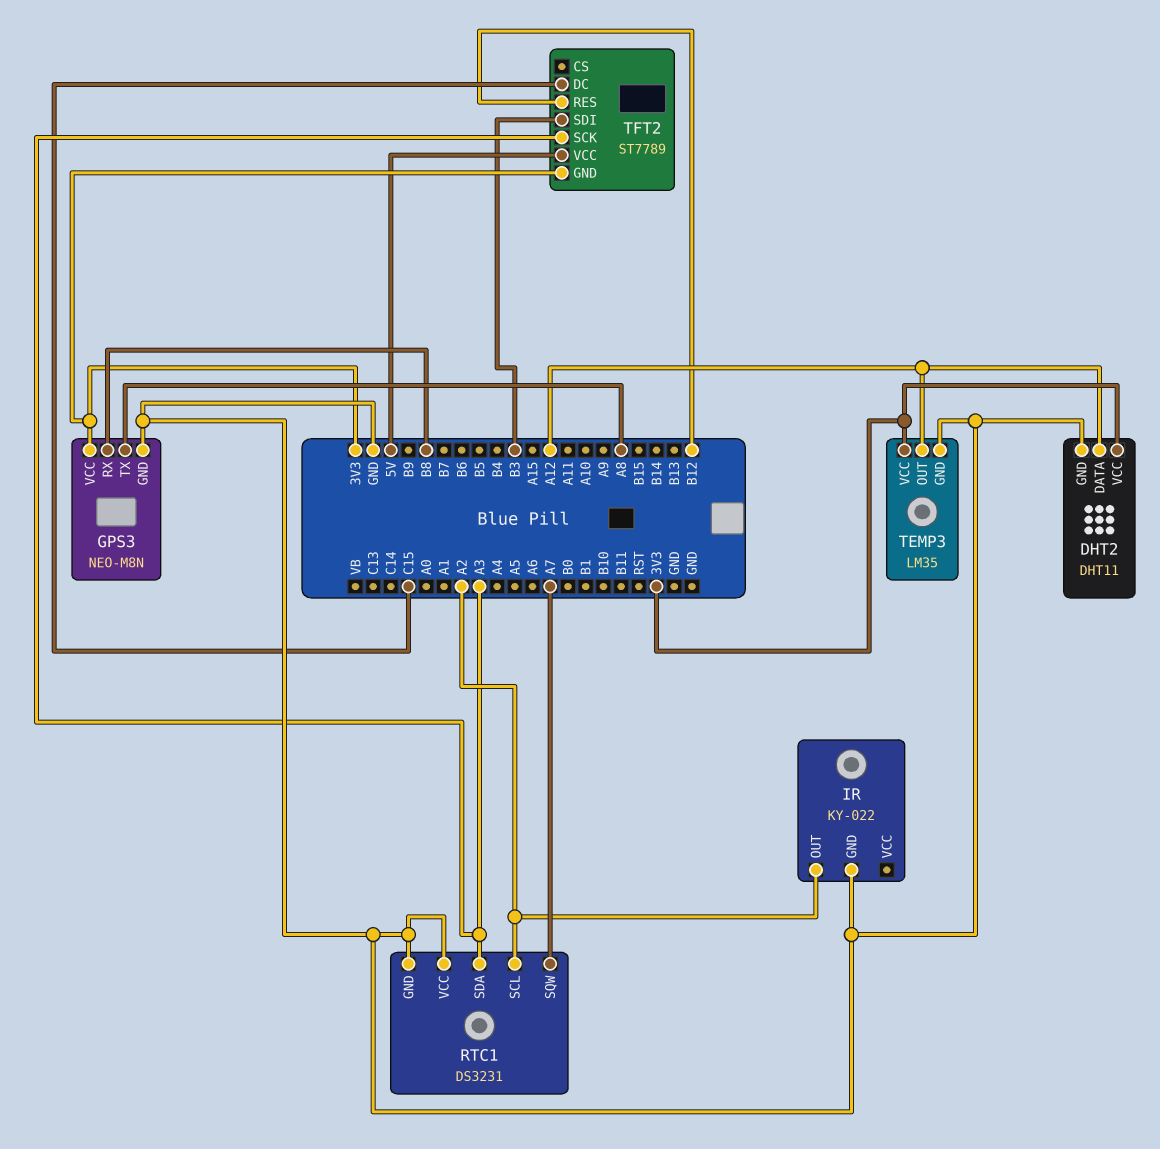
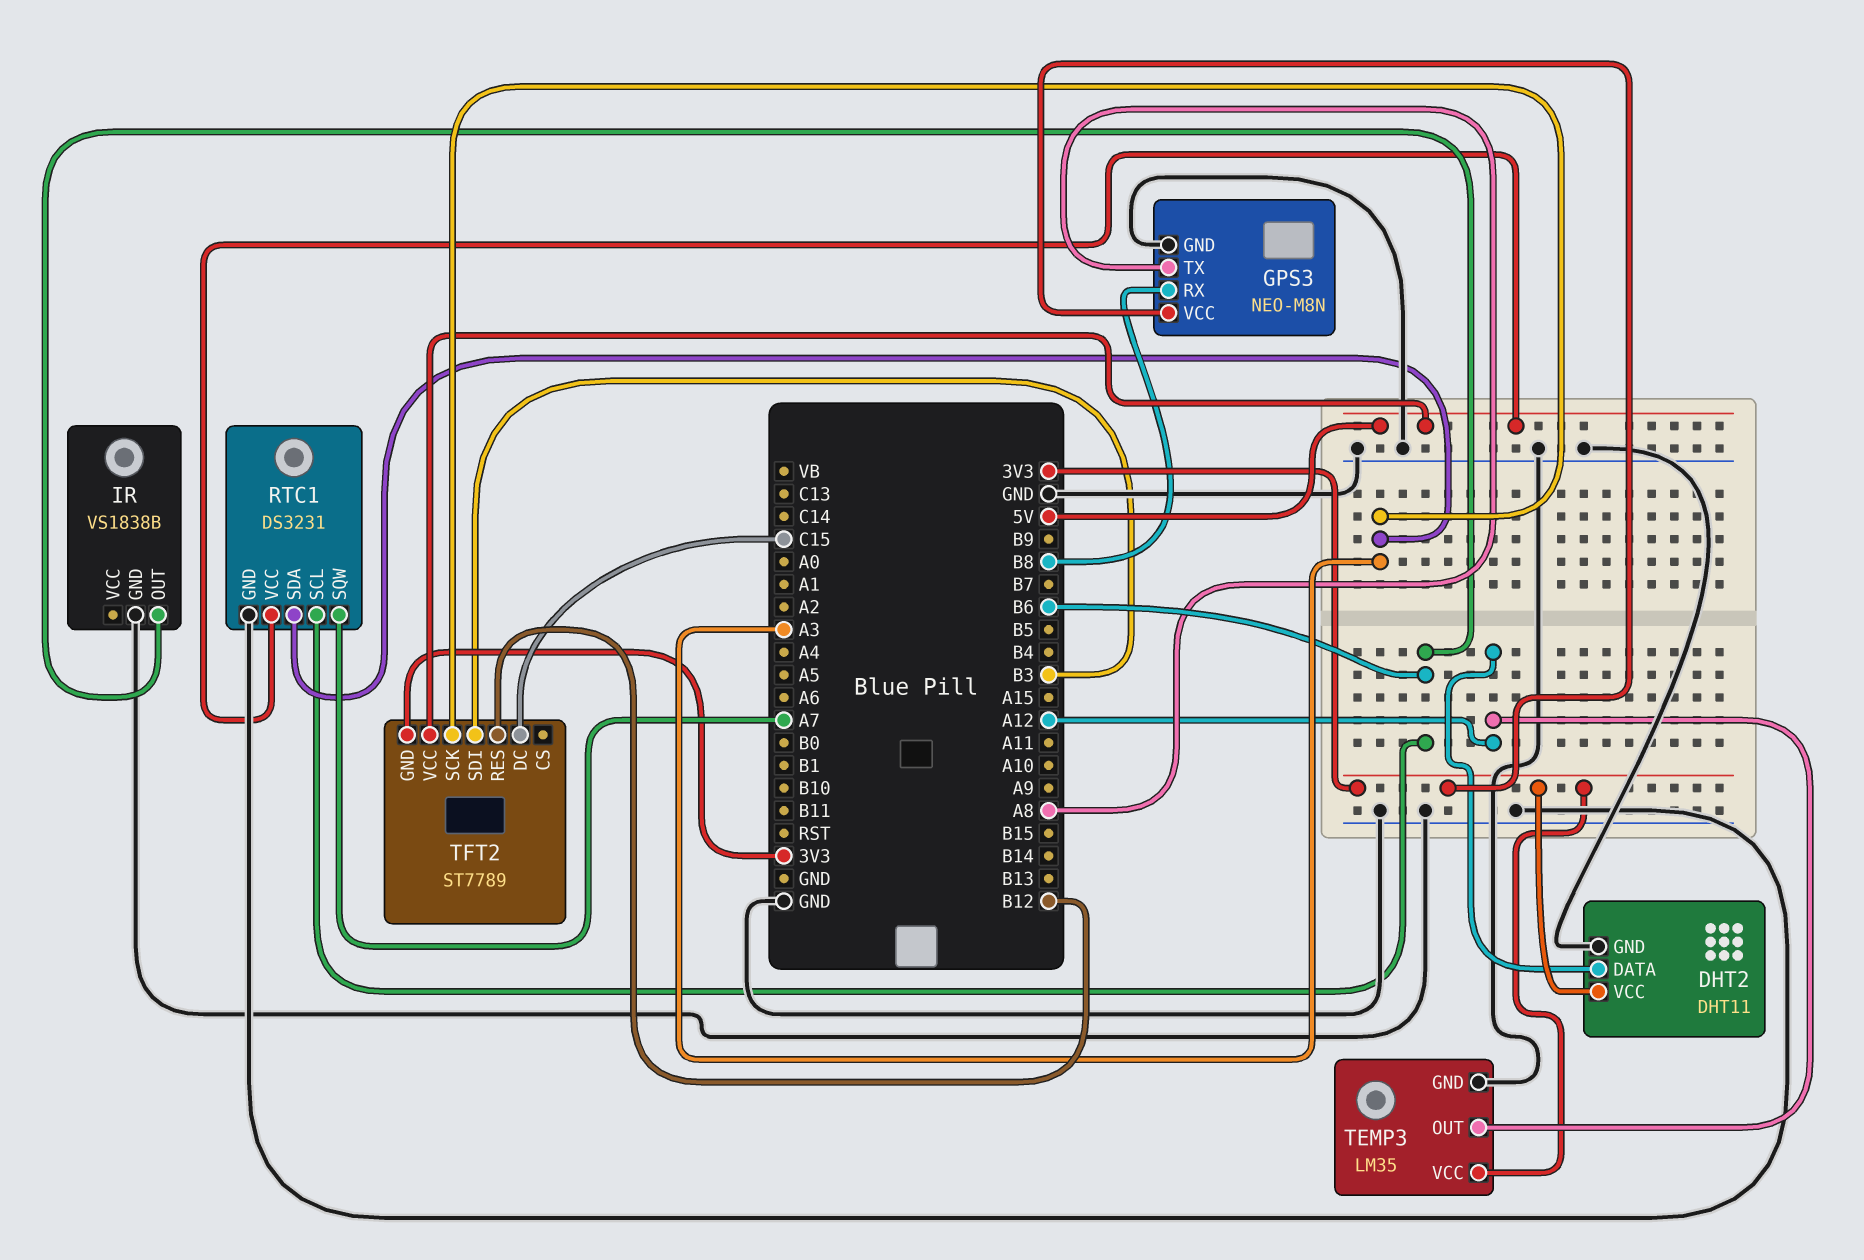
IR: KY-022 -> VS1838B
IR pin OUT: A2 -> B6
RTC1 pin SCL: A2 -> B6
RTC1 pin VCC: GND -> 5V

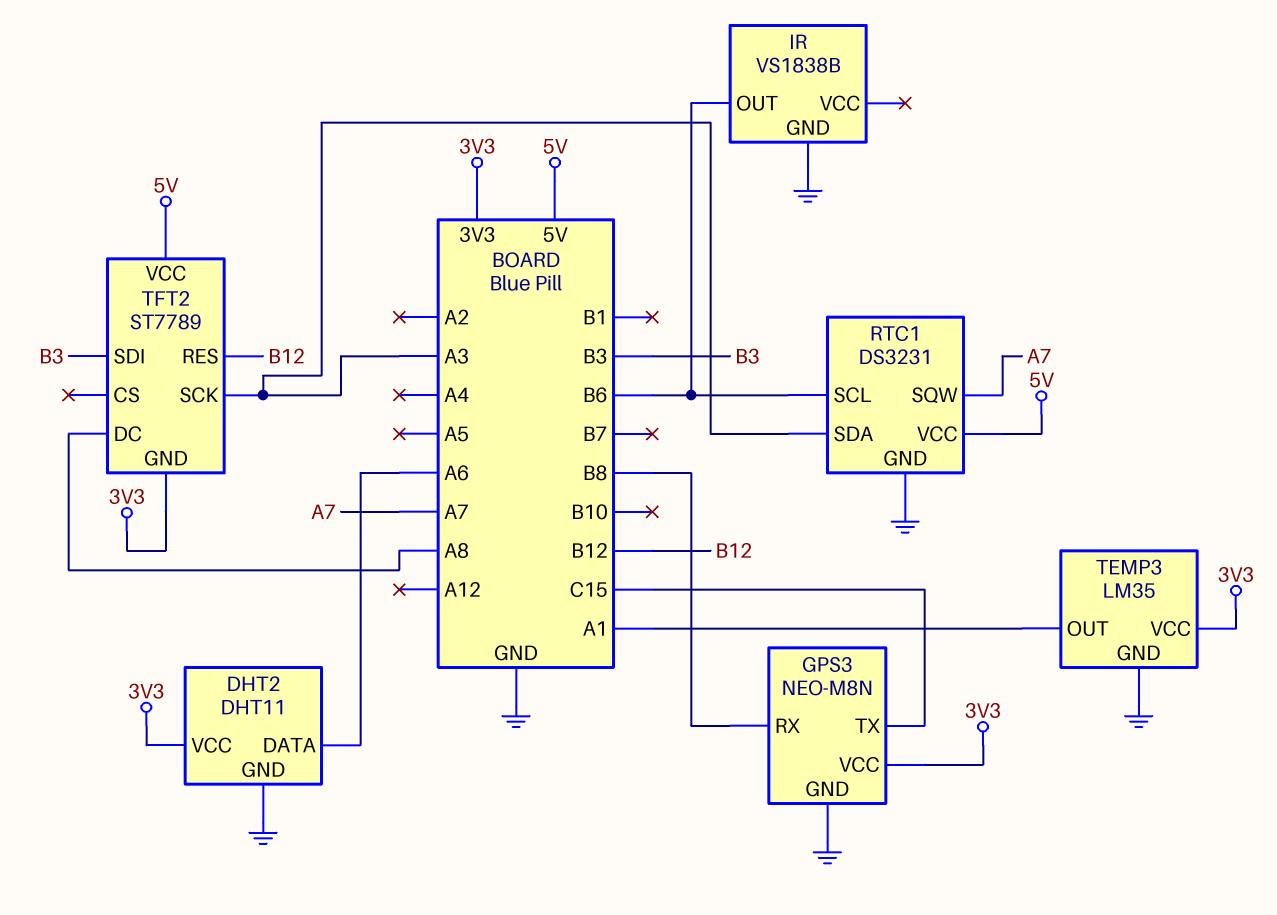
DHT2 pin DATA: A12 -> A6
GPS3 pin TX: A8 -> C15
TEMP3 pin OUT: A12 -> A1
TFT2 pin DC: C15 -> A8

